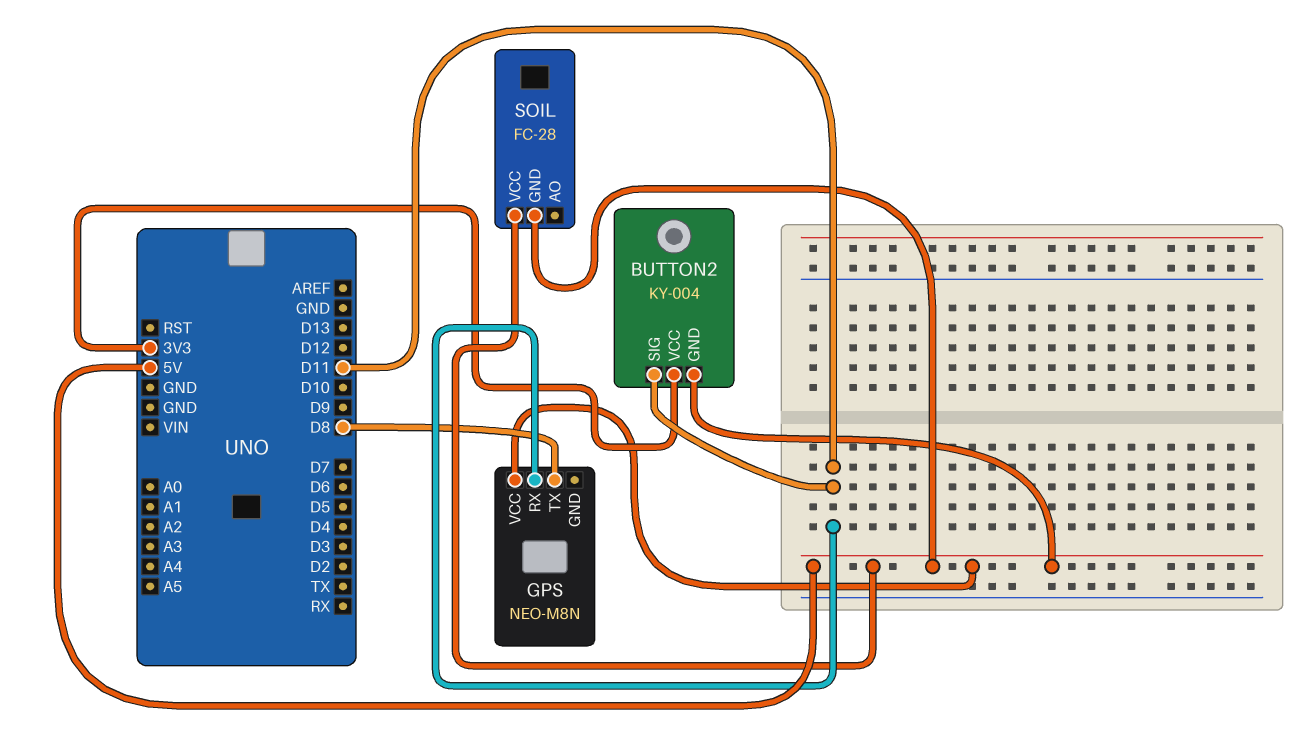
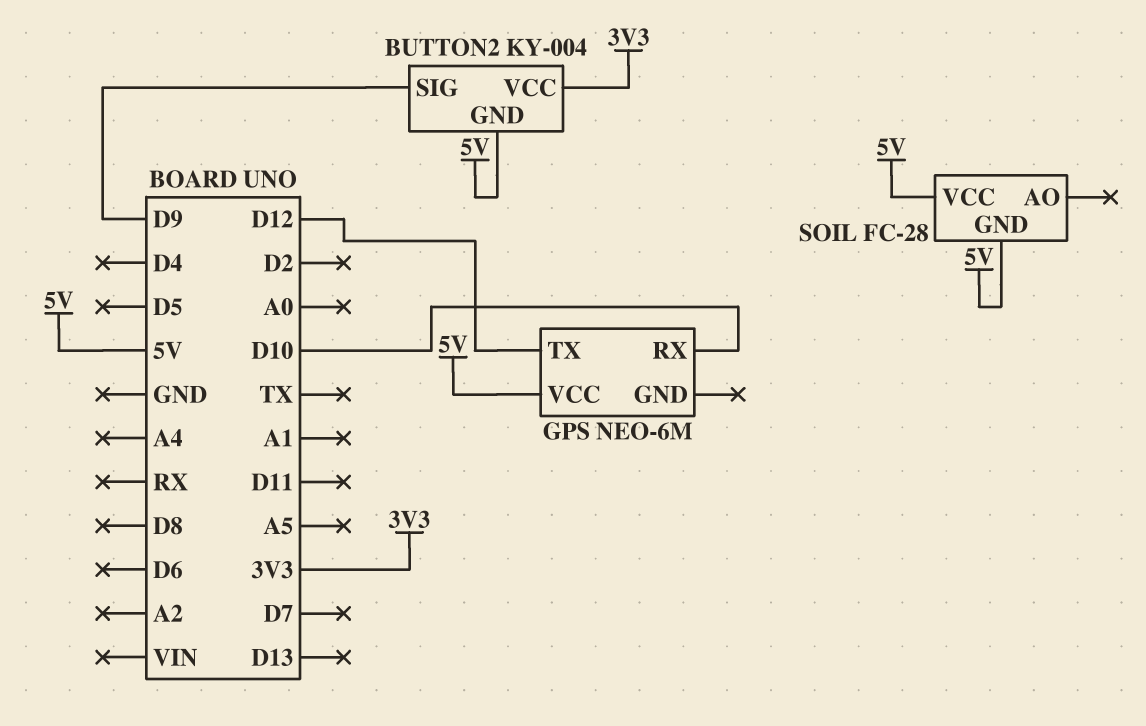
BUTTON2 pin SIG: D11 -> D9
GPS: NEO-M8N -> NEO-6M
GPS pin RX: D11 -> D10
GPS pin TX: D8 -> D12

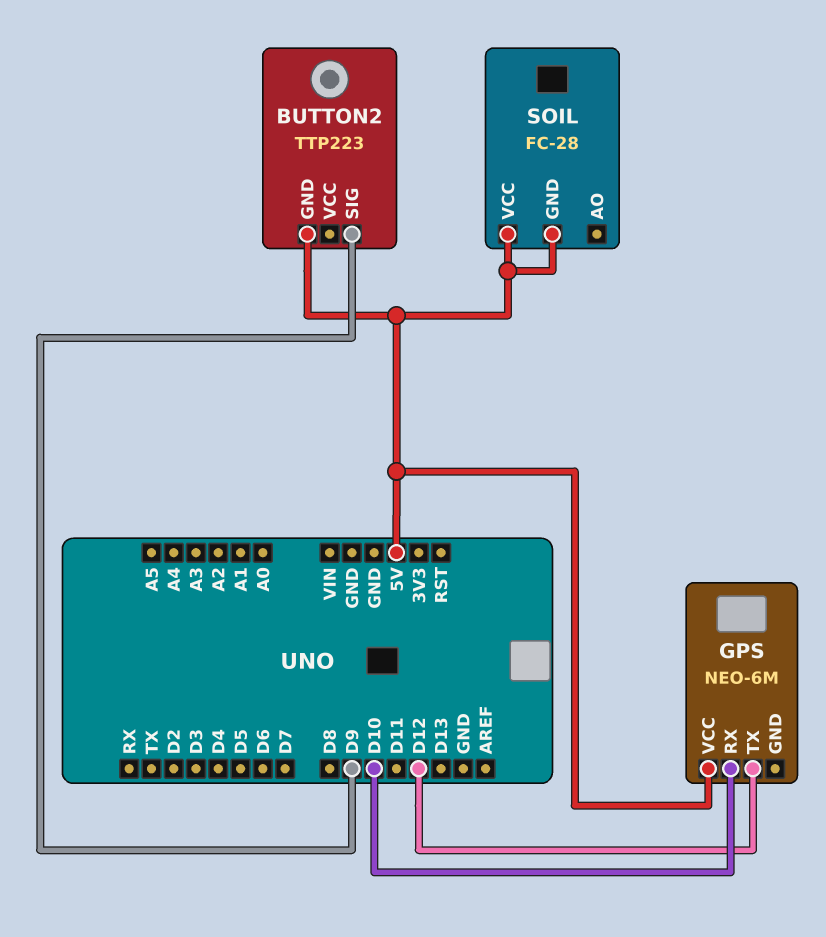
BUTTON2: KY-004 -> TTP223
BUTTON2 pin VCC: 3V3 -> none

